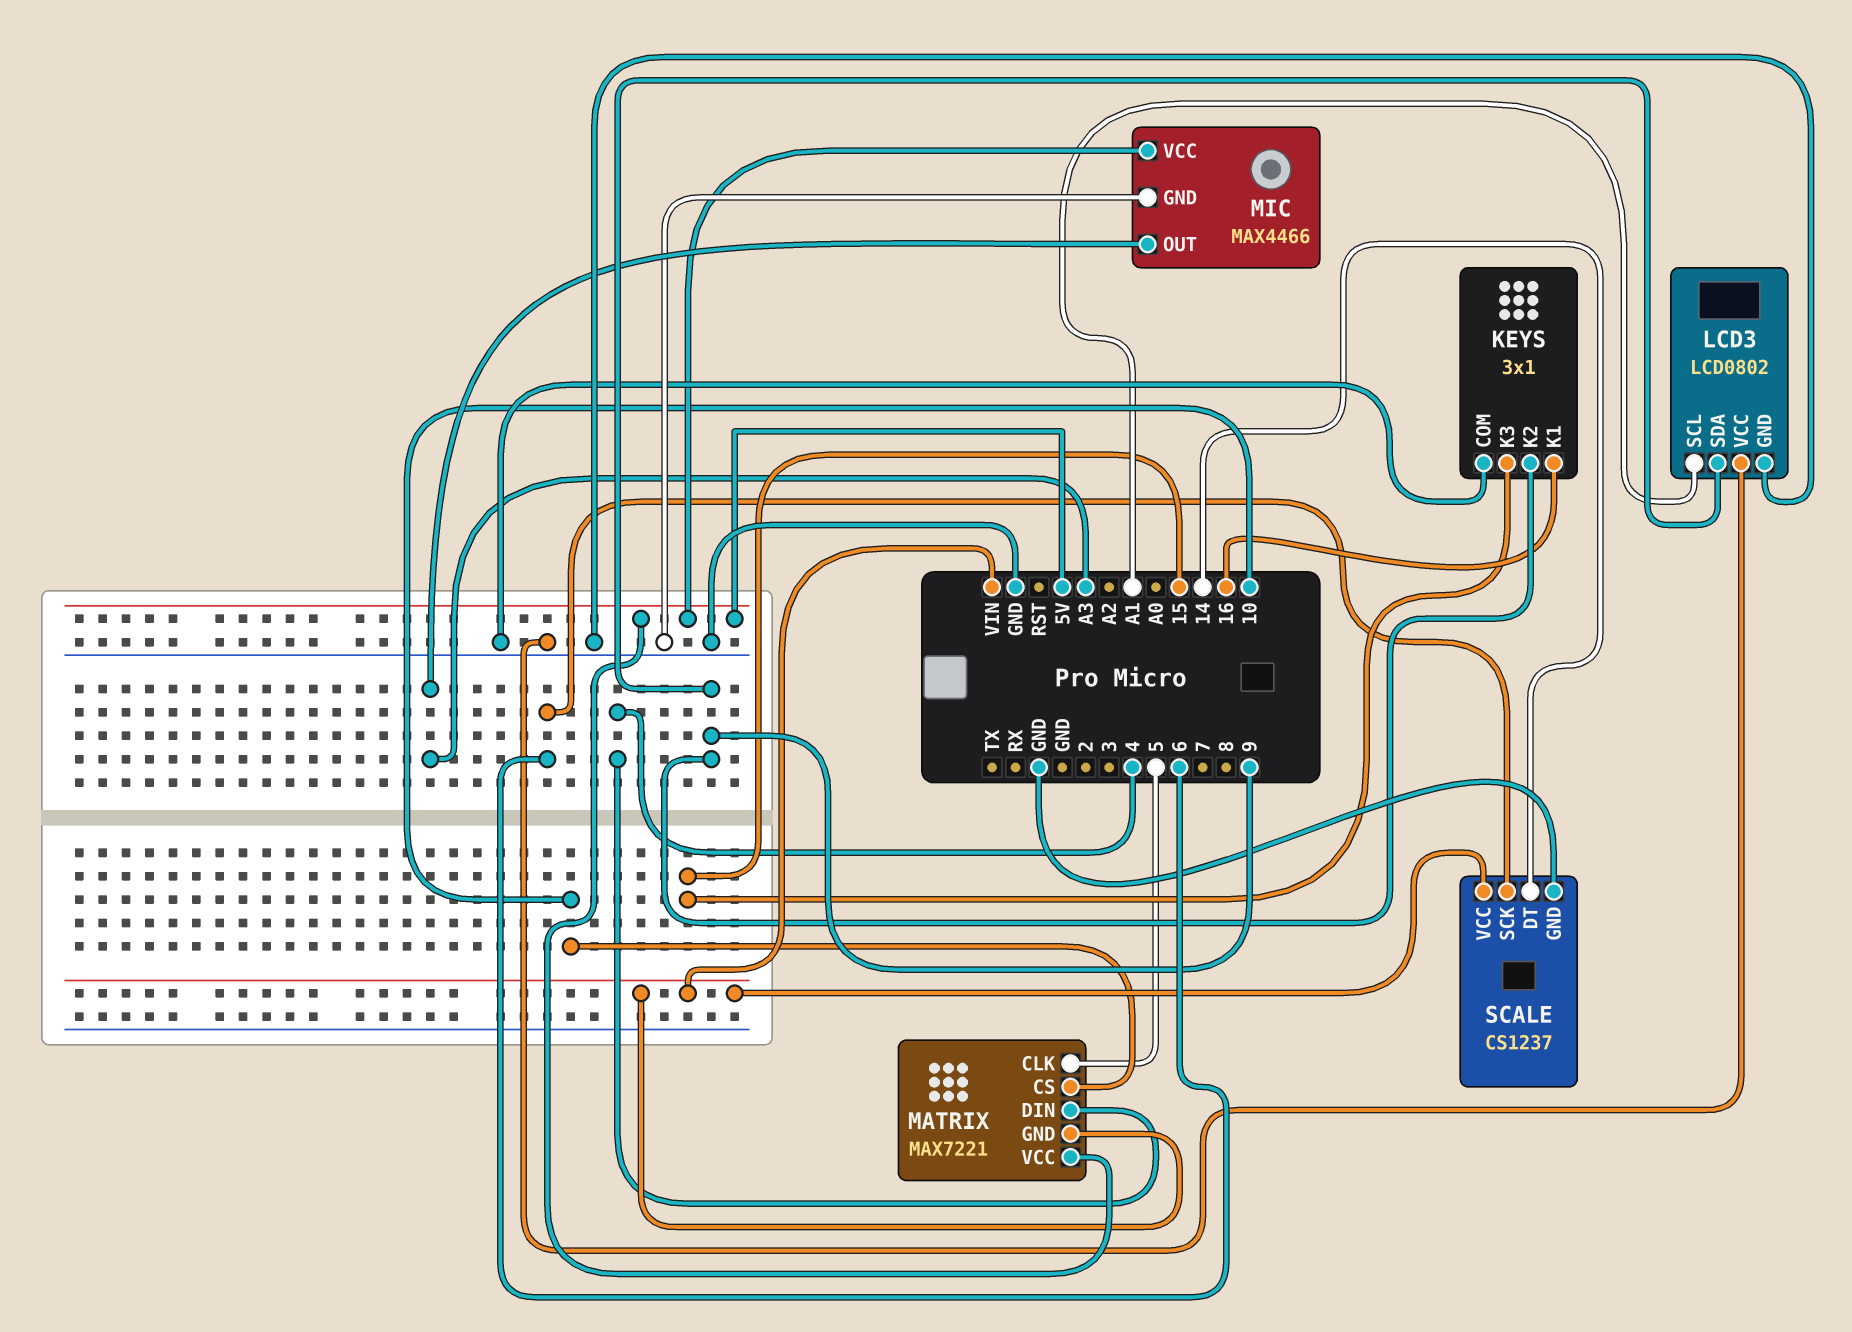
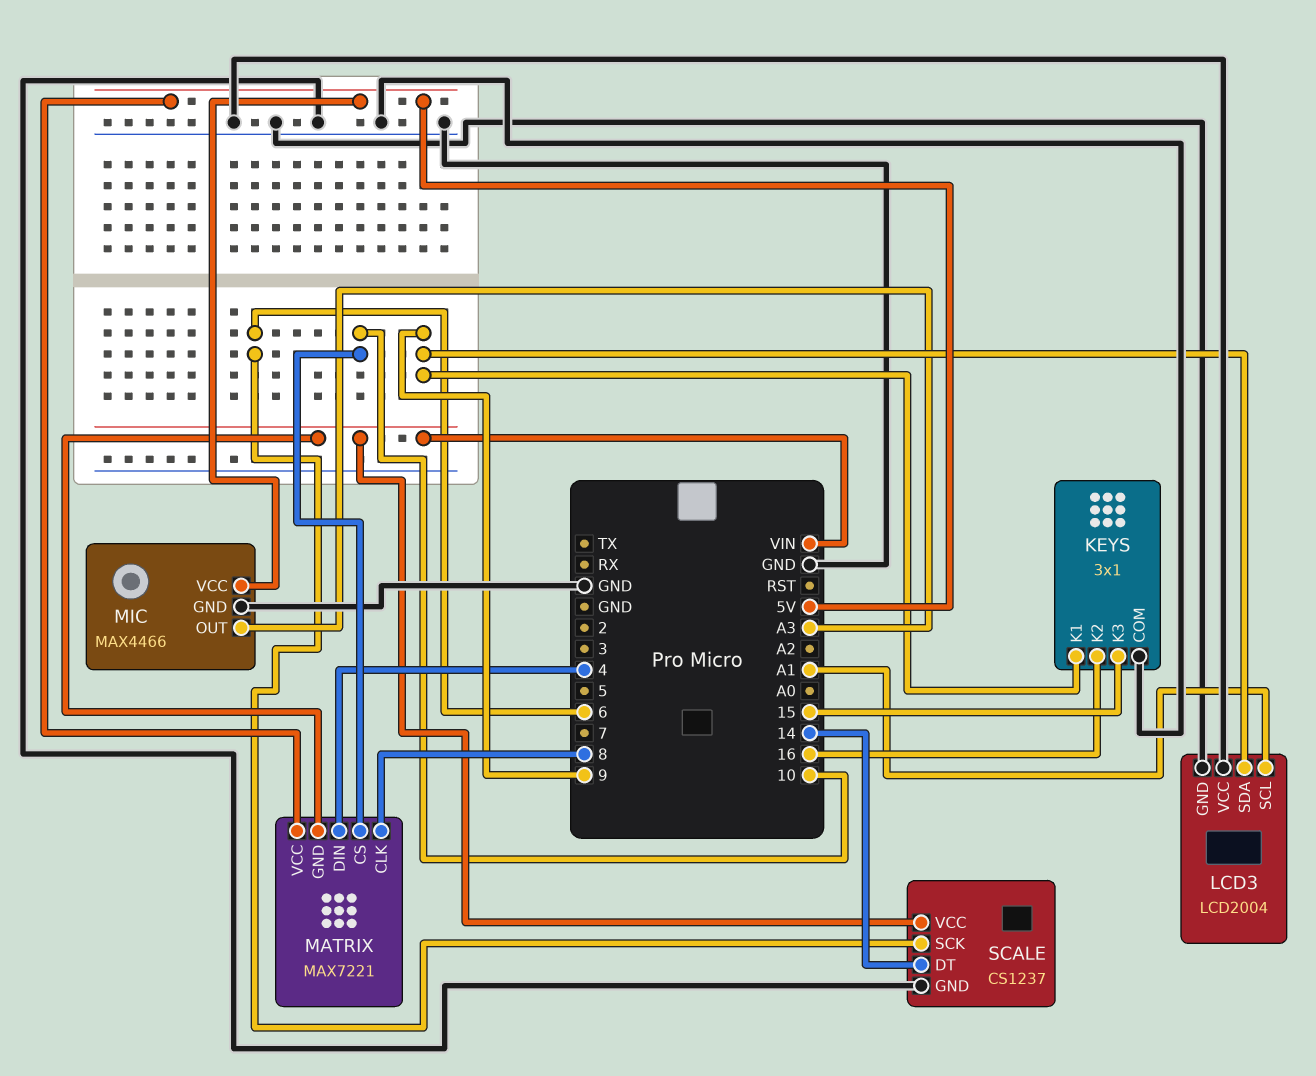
KEYS pin K1: 16 -> 9
KEYS pin K2: 9 -> 16
LCD3: LCD0802 -> LCD2004
MATRIX pin CLK: 5 -> 8

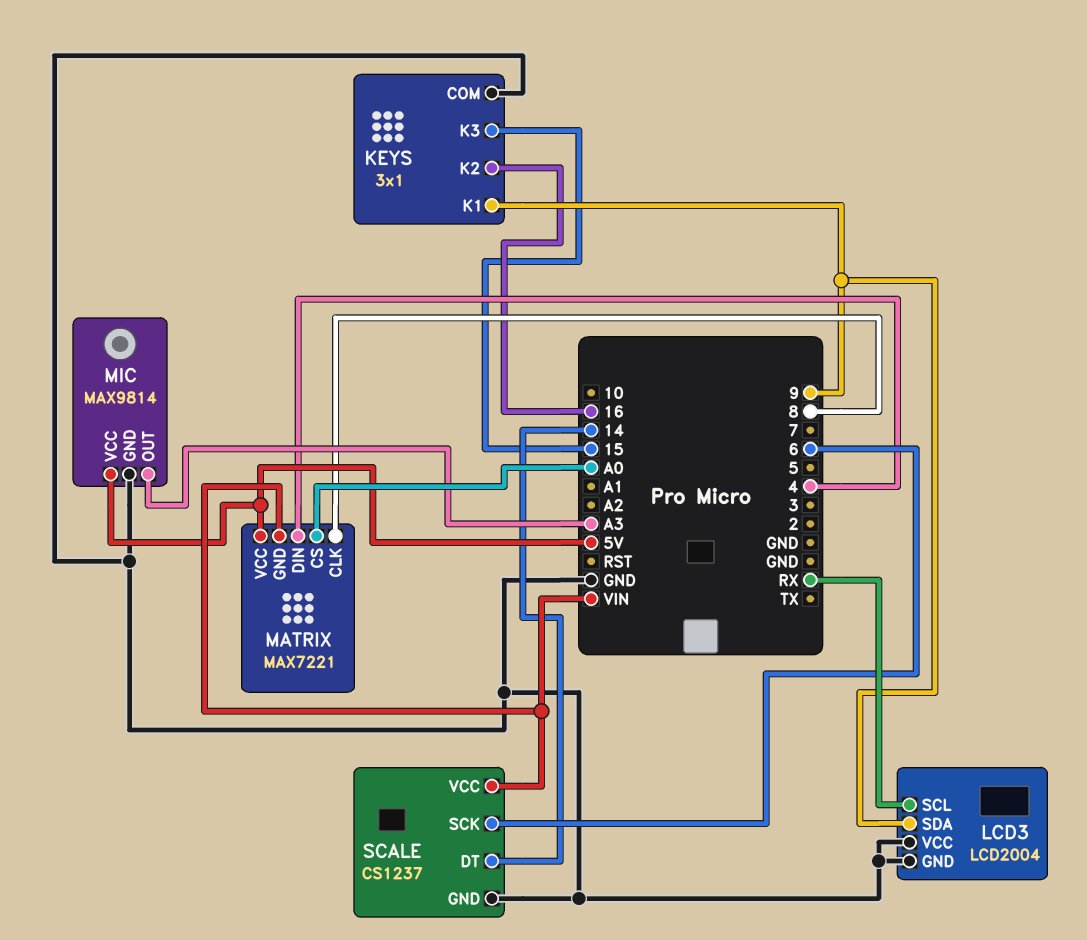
LCD3 pin SCL: A1 -> RX
MATRIX pin CS: 10 -> A0
MIC: MAX4466 -> MAX9814

